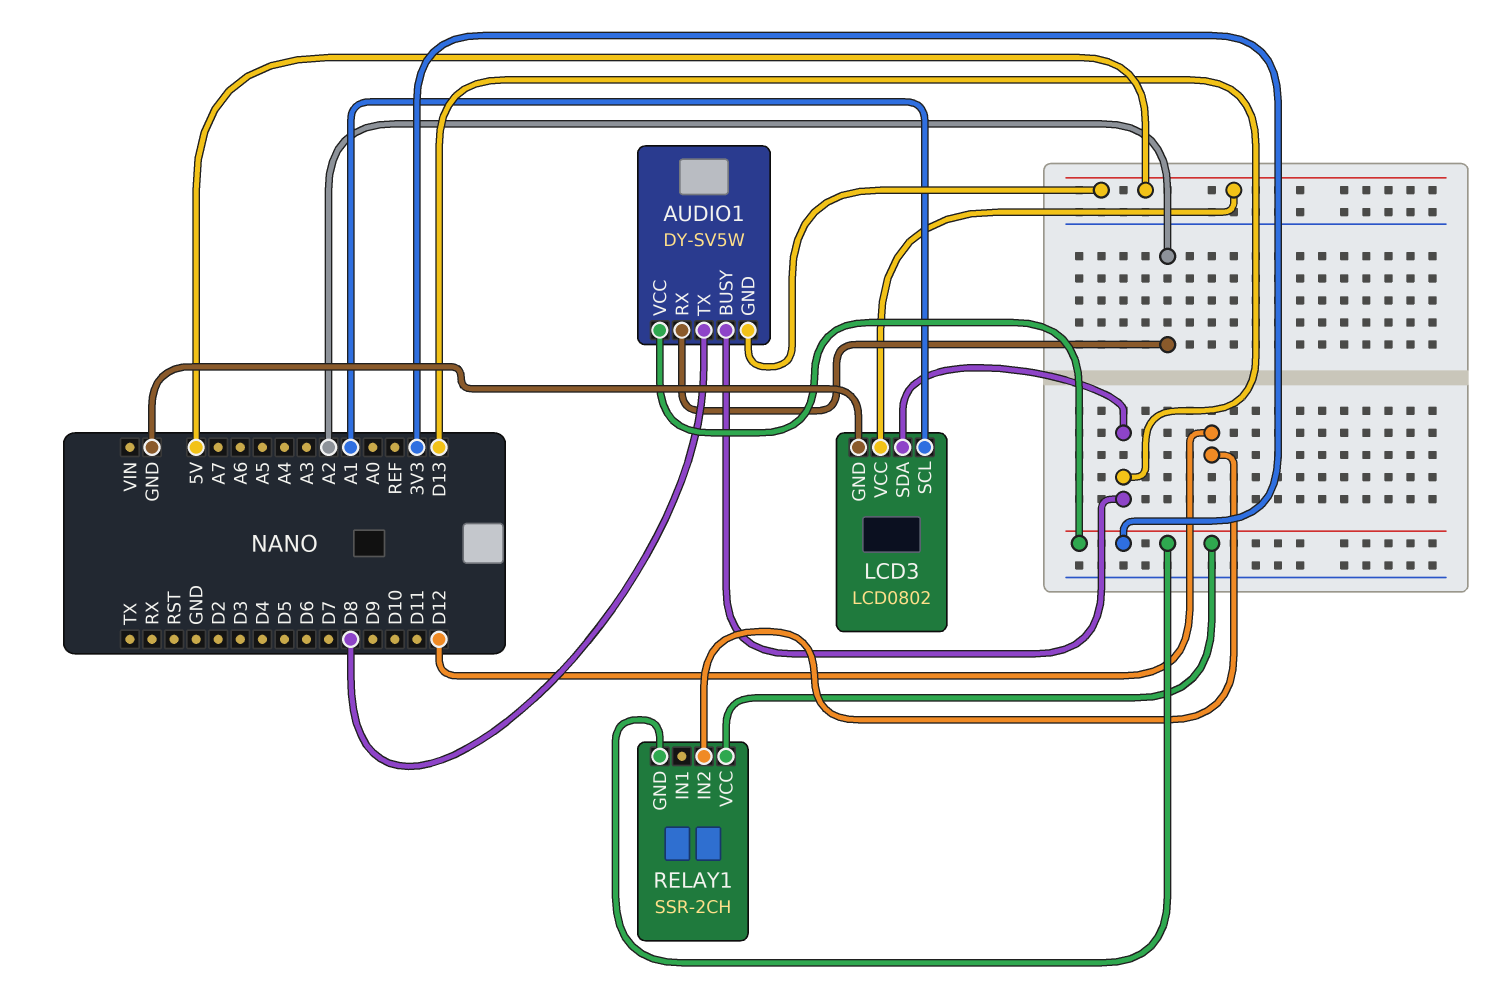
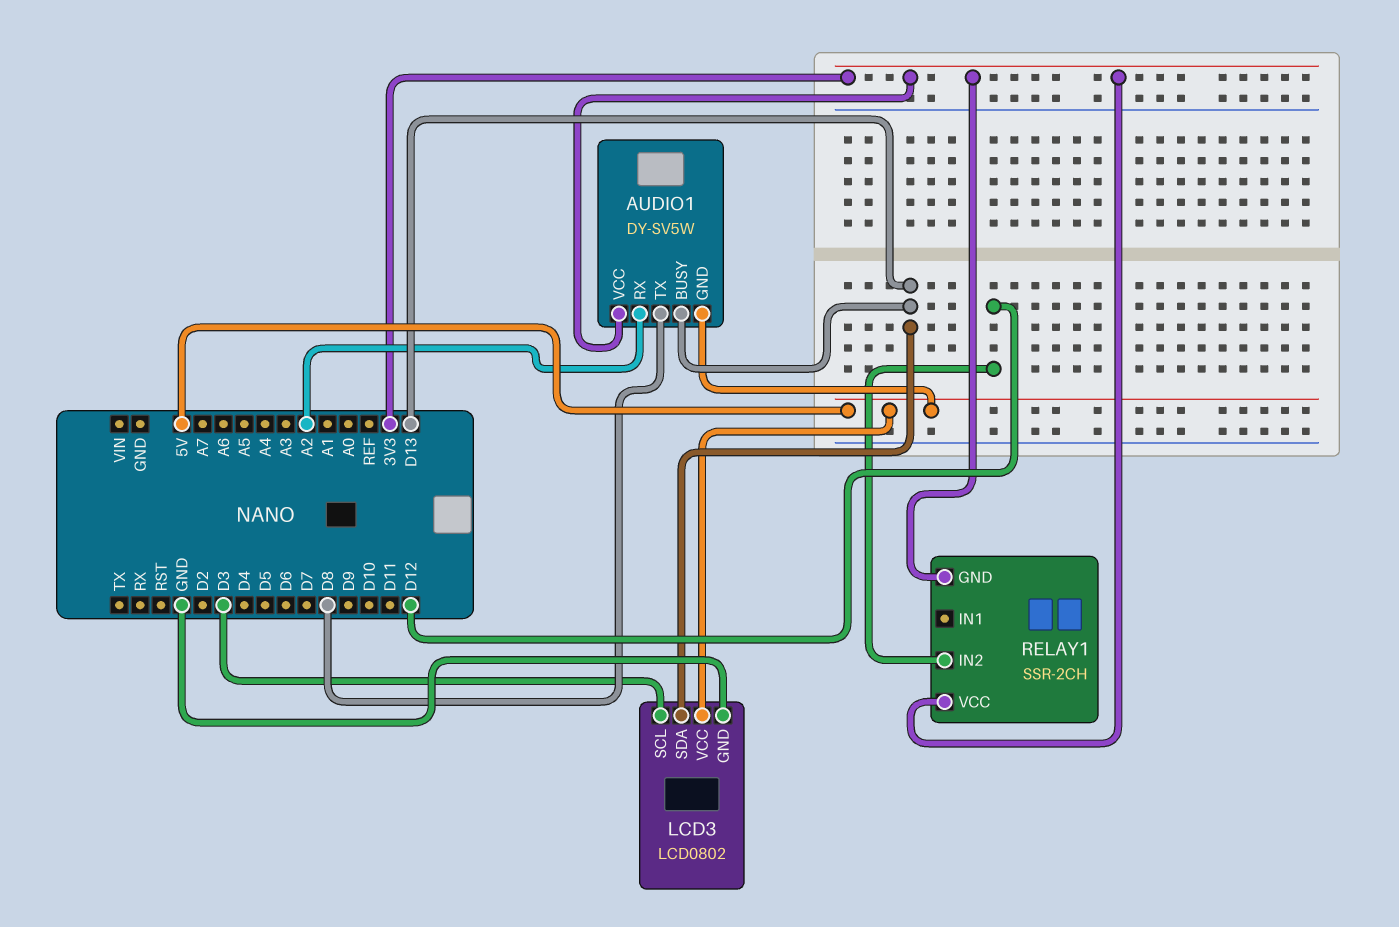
LCD3 pin SCL: A1 -> D3

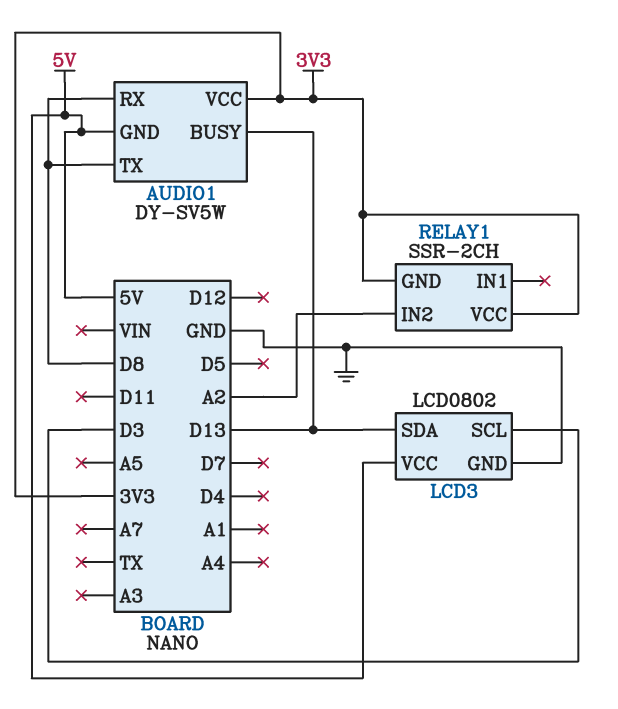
AUDIO1 pin RX: A2 -> D8
RELAY1 pin IN2: D12 -> A2

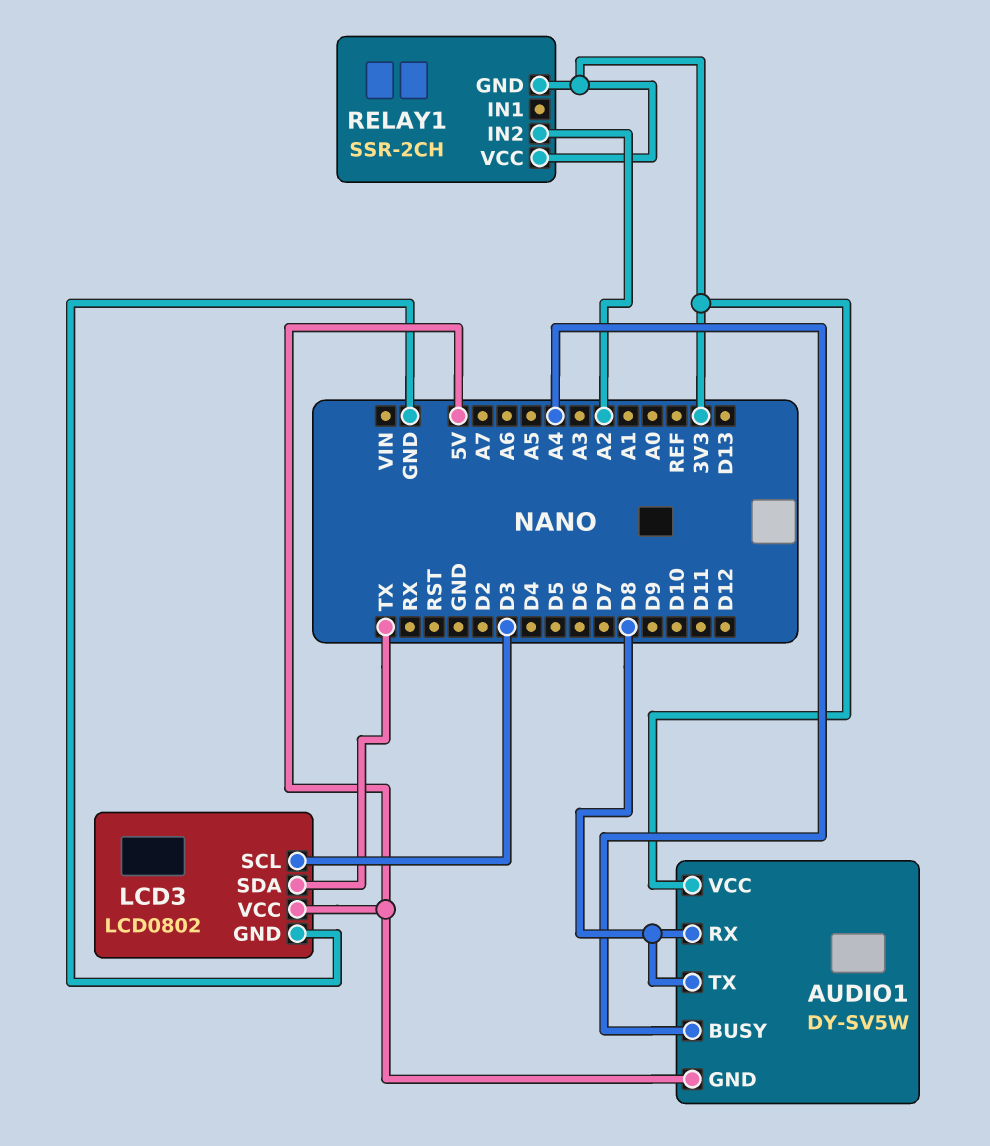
AUDIO1 pin BUSY: D13 -> A4
LCD3 pin SDA: D13 -> TX

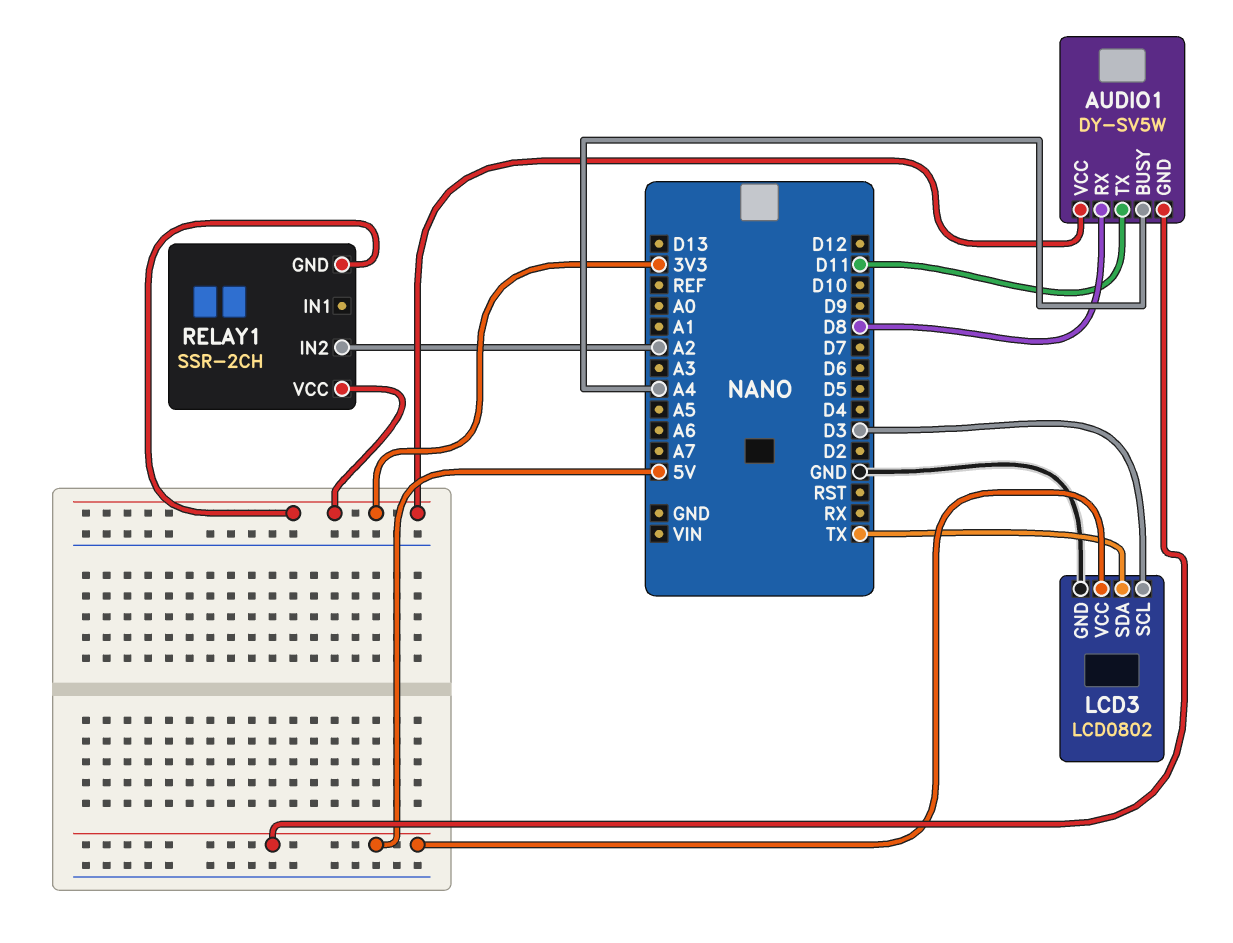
AUDIO1 pin TX: D8 -> D11

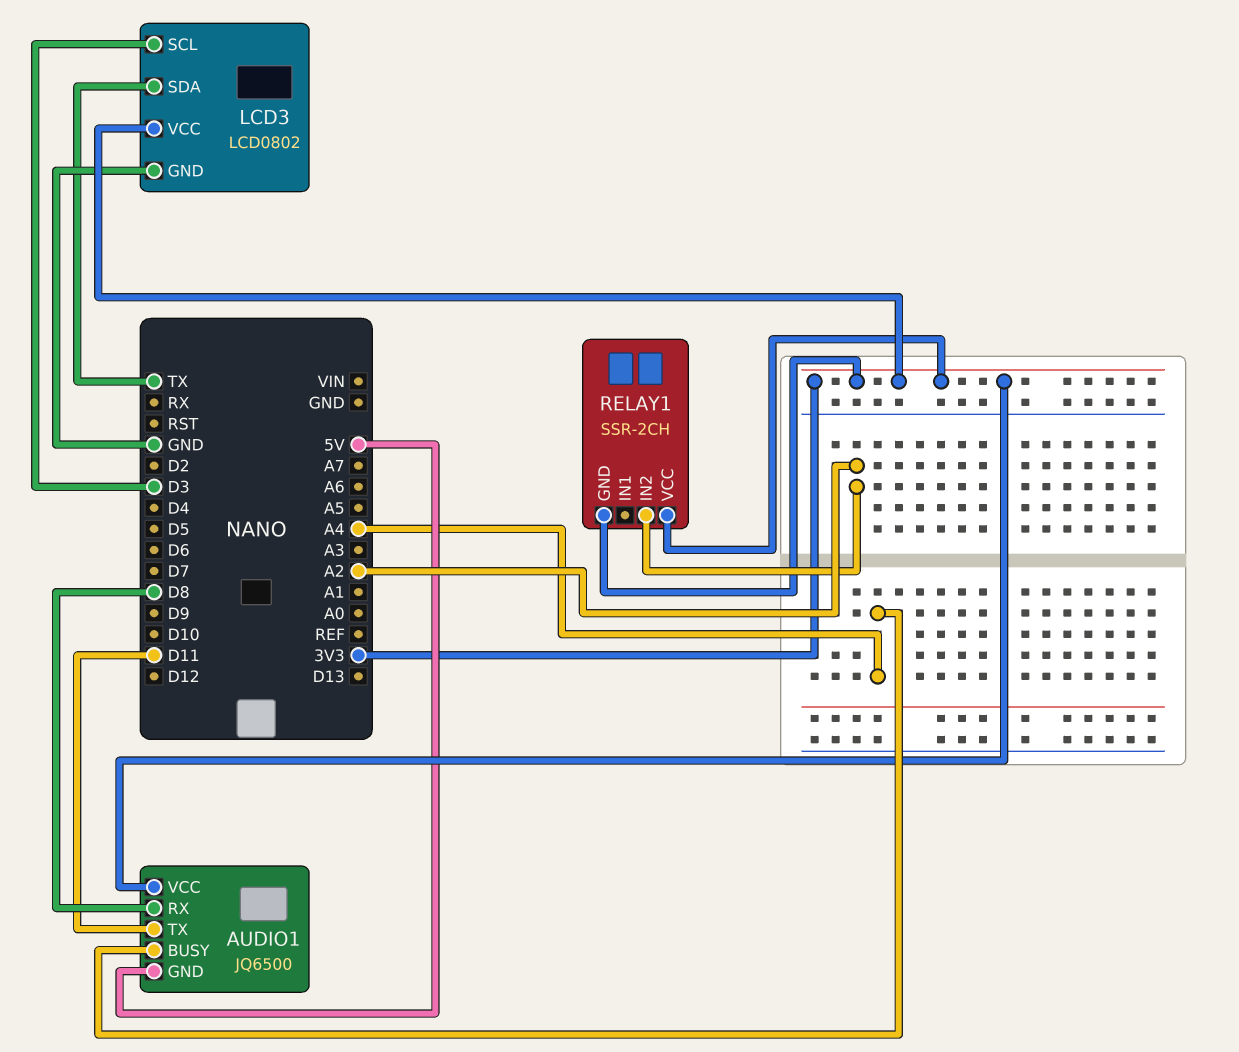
AUDIO1: DY-SV5W -> JQ6500
LCD3 pin VCC: 5V -> 3V3

